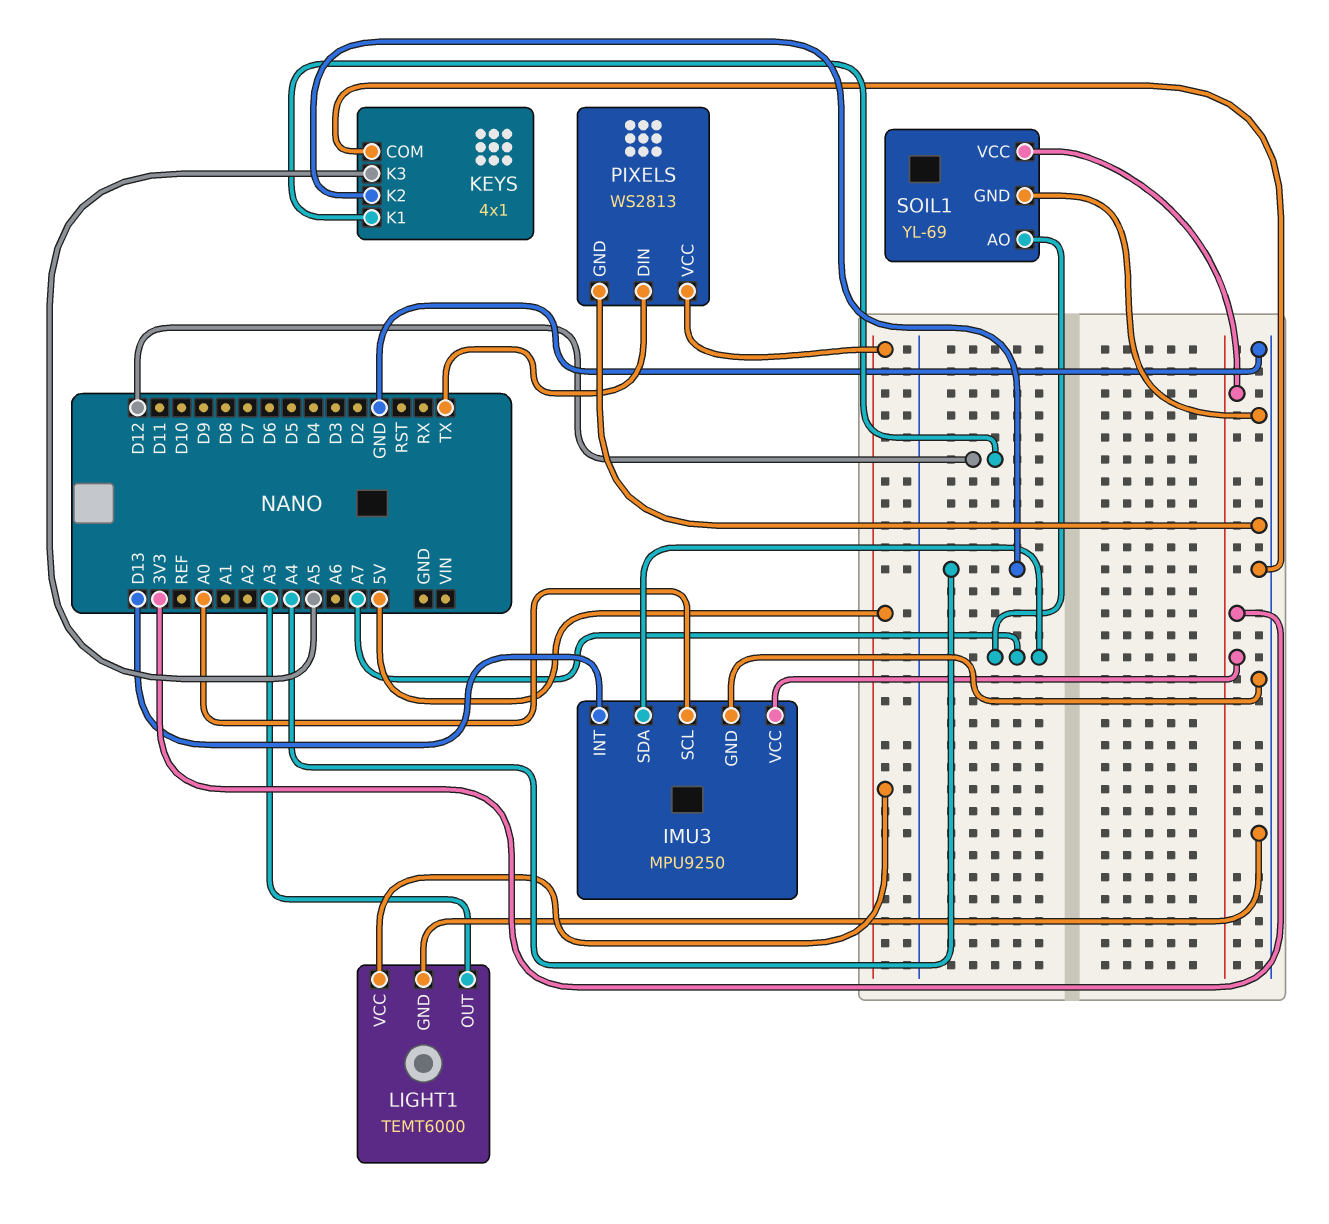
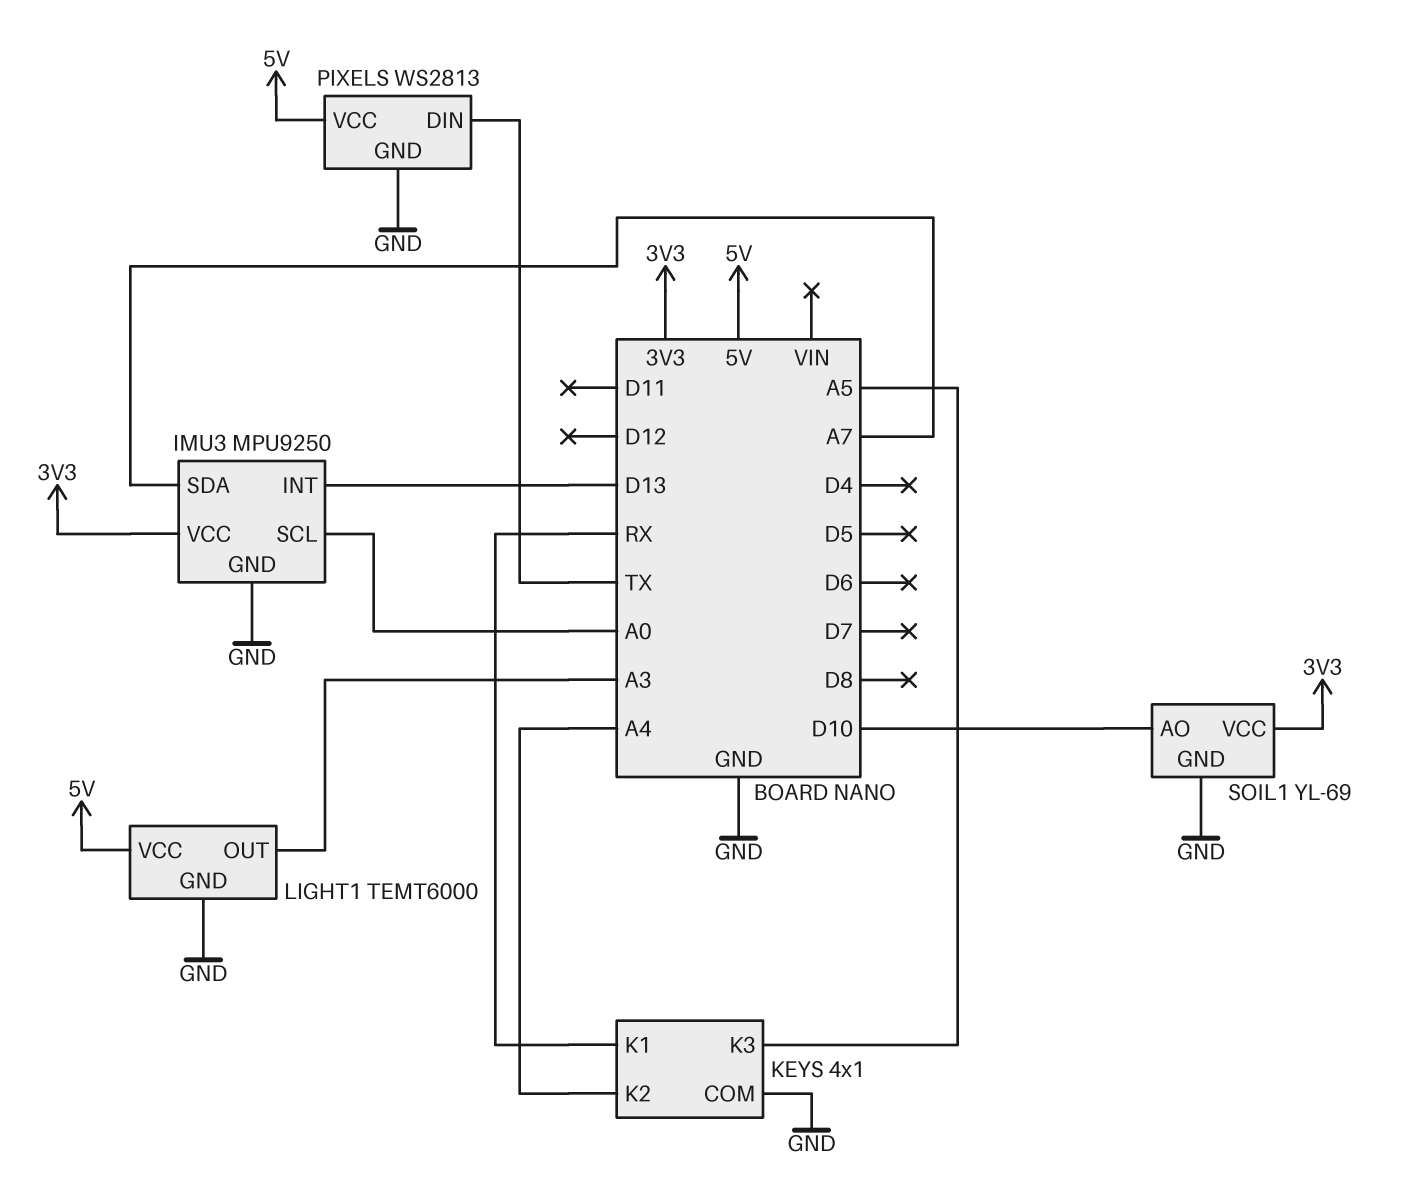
KEYS pin K1: D12 -> RX
SOIL1 pin AO: A7 -> D10

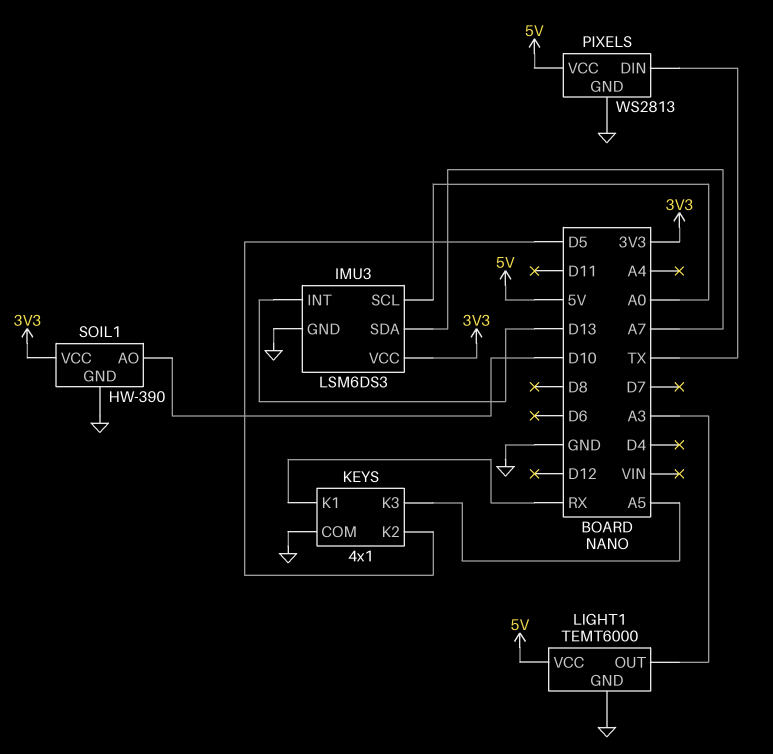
IMU3: MPU9250 -> LSM6DS3
KEYS pin K2: A4 -> D5
SOIL1: YL-69 -> HW-390

